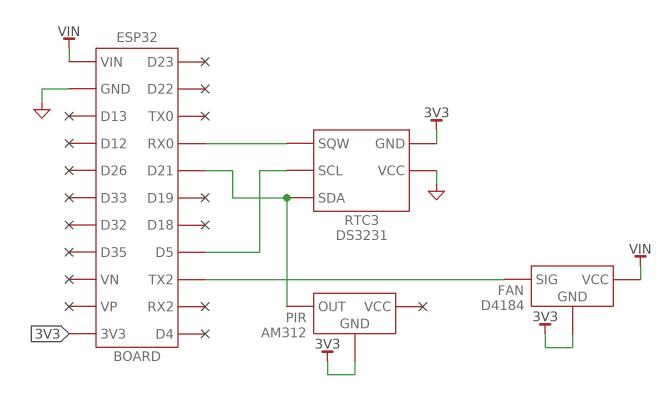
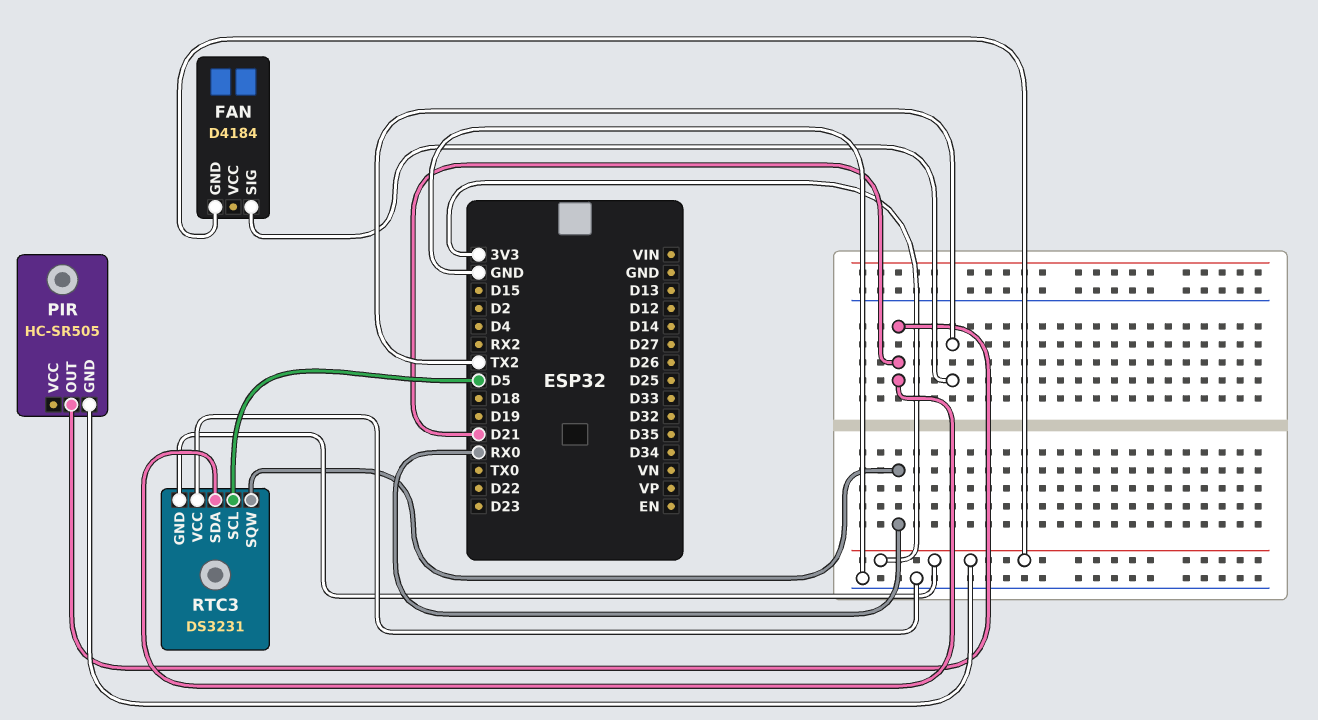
FAN pin VCC: VIN -> none
PIR: AM312 -> HC-SR505

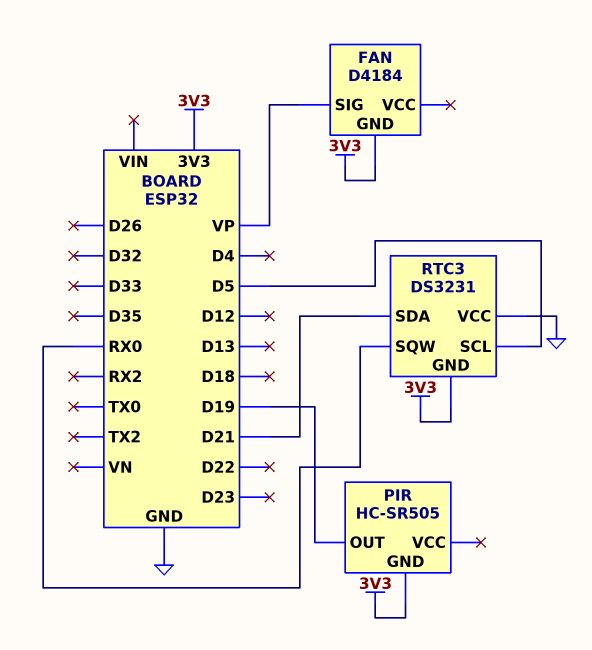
FAN pin SIG: TX2 -> VP
PIR pin OUT: D21 -> D19

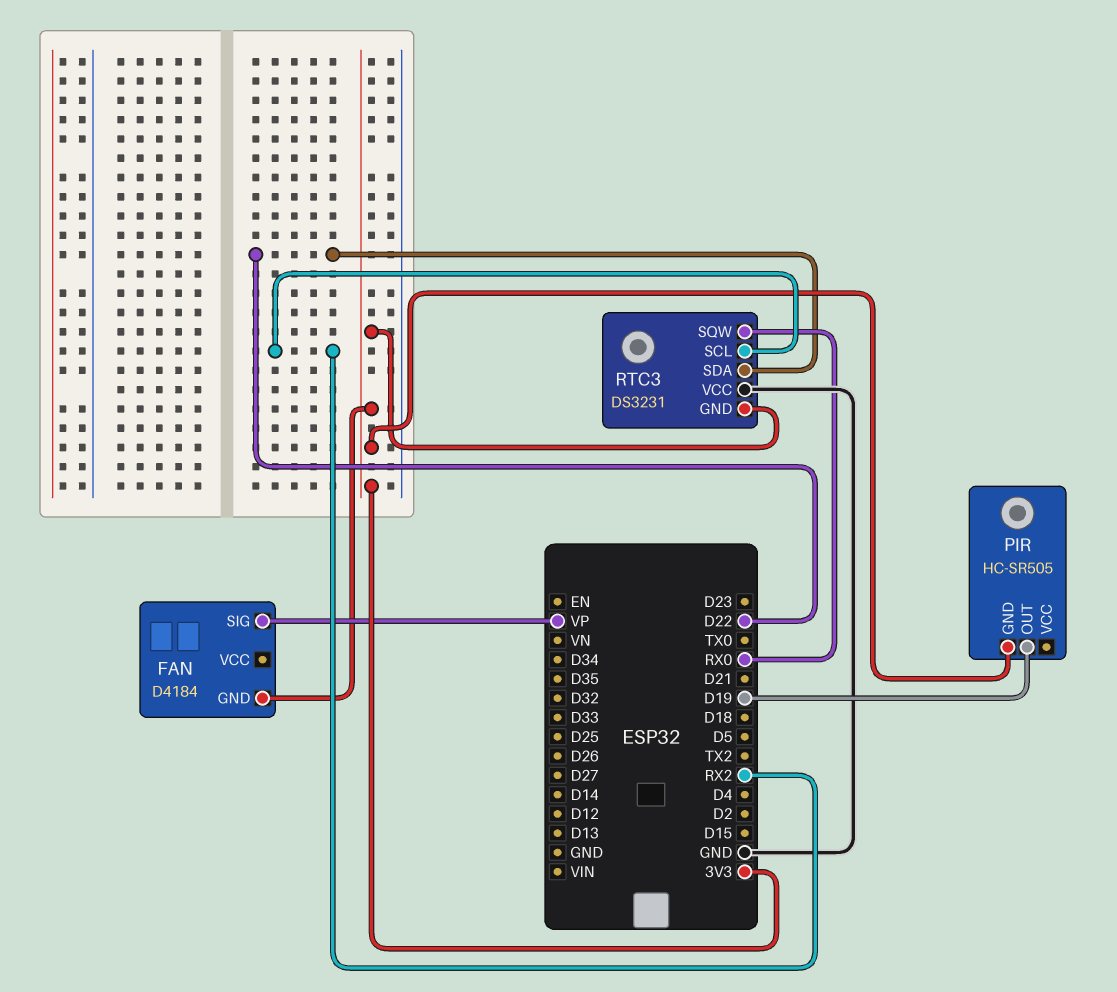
RTC3 pin SCL: D5 -> RX2
RTC3 pin SDA: D21 -> D22

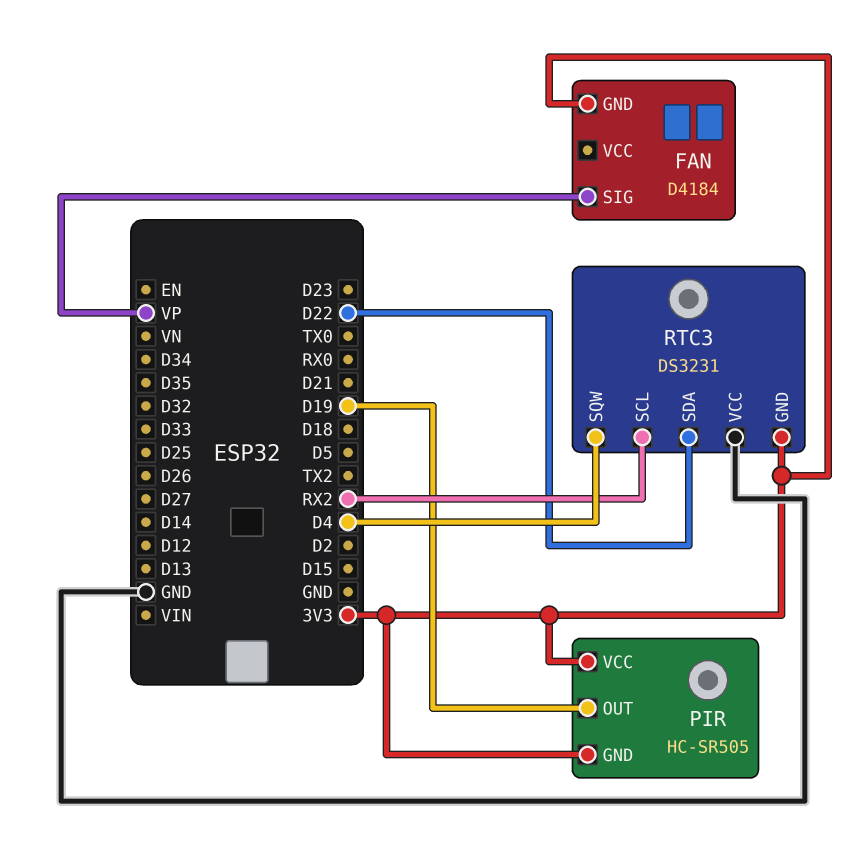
PIR pin VCC: none -> 3V3
RTC3 pin SQW: RX0 -> D4

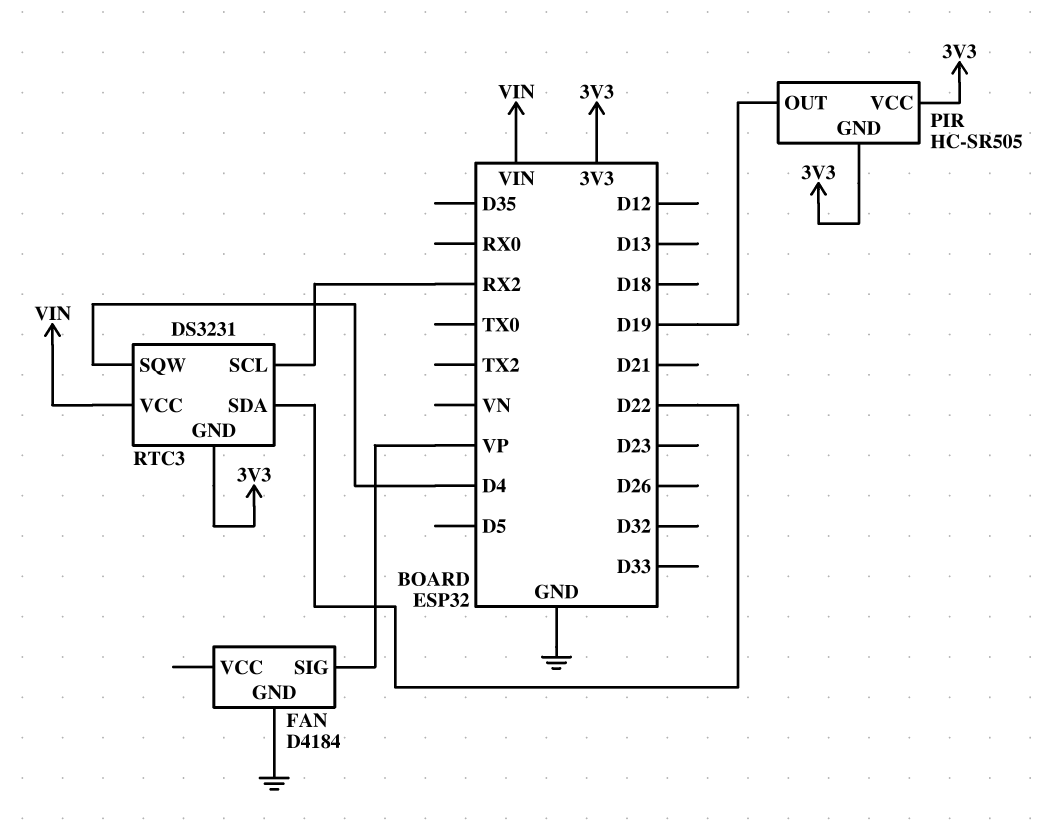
FAN pin GND: 3V3 -> GND
RTC3 pin VCC: GND -> VIN

